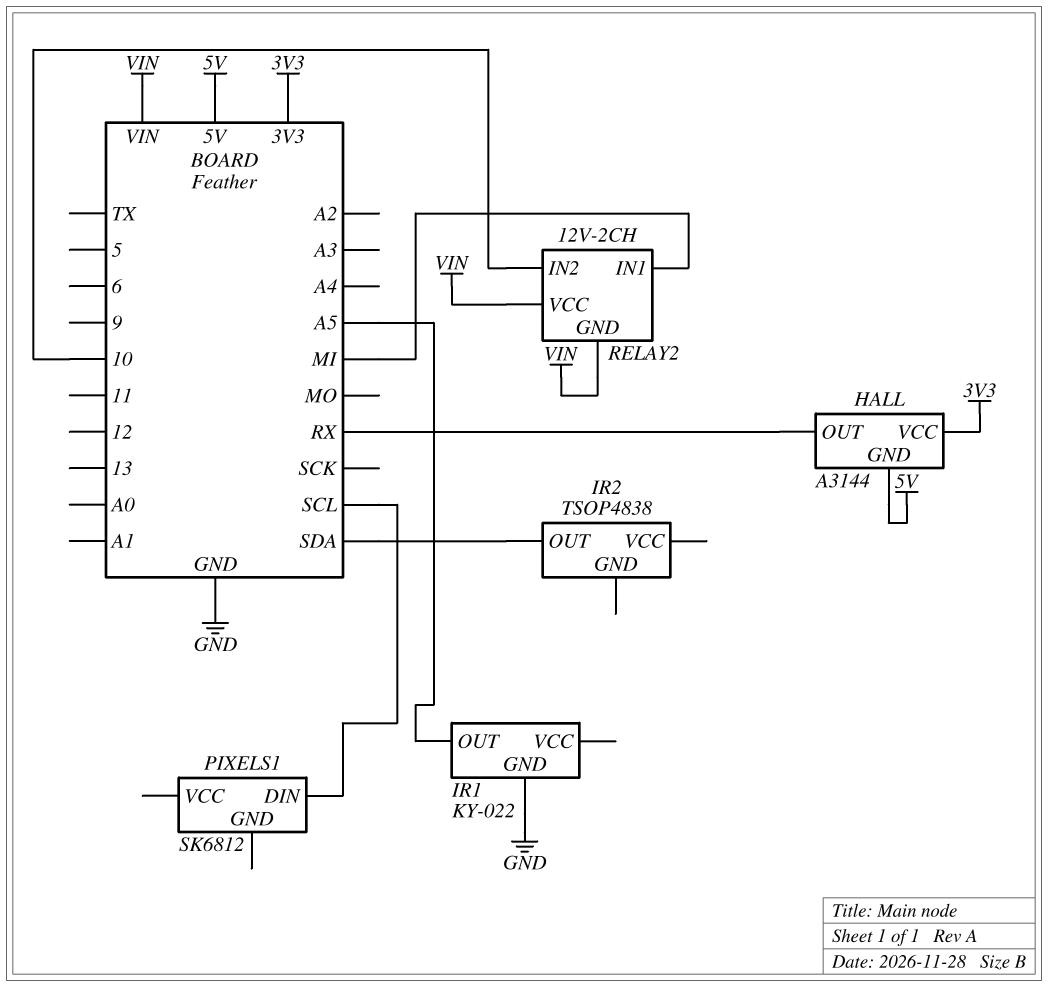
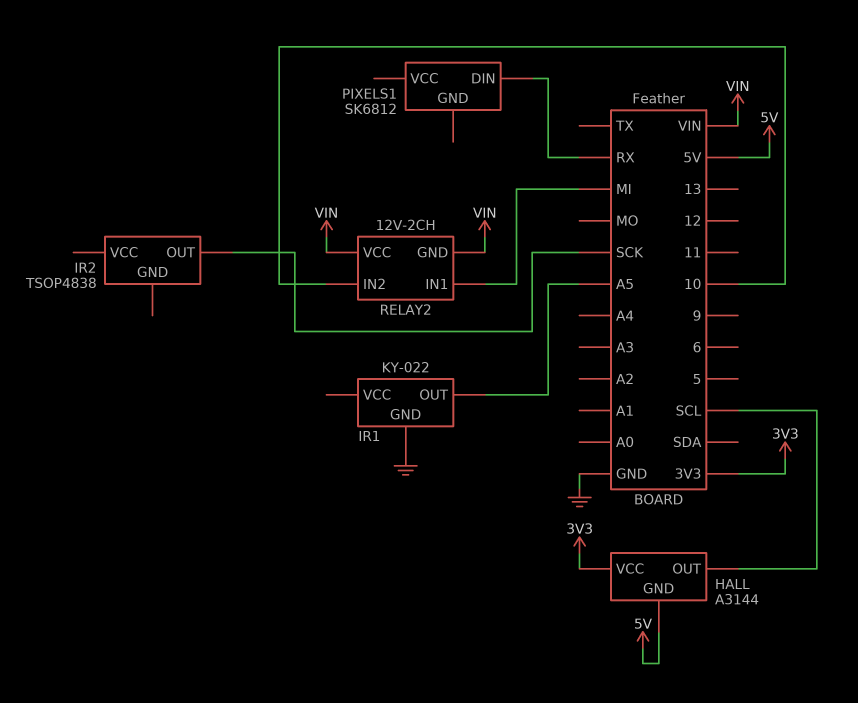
HALL pin OUT: RX -> SCL
IR2 pin OUT: SDA -> SCK
PIXELS1 pin DIN: SCL -> RX

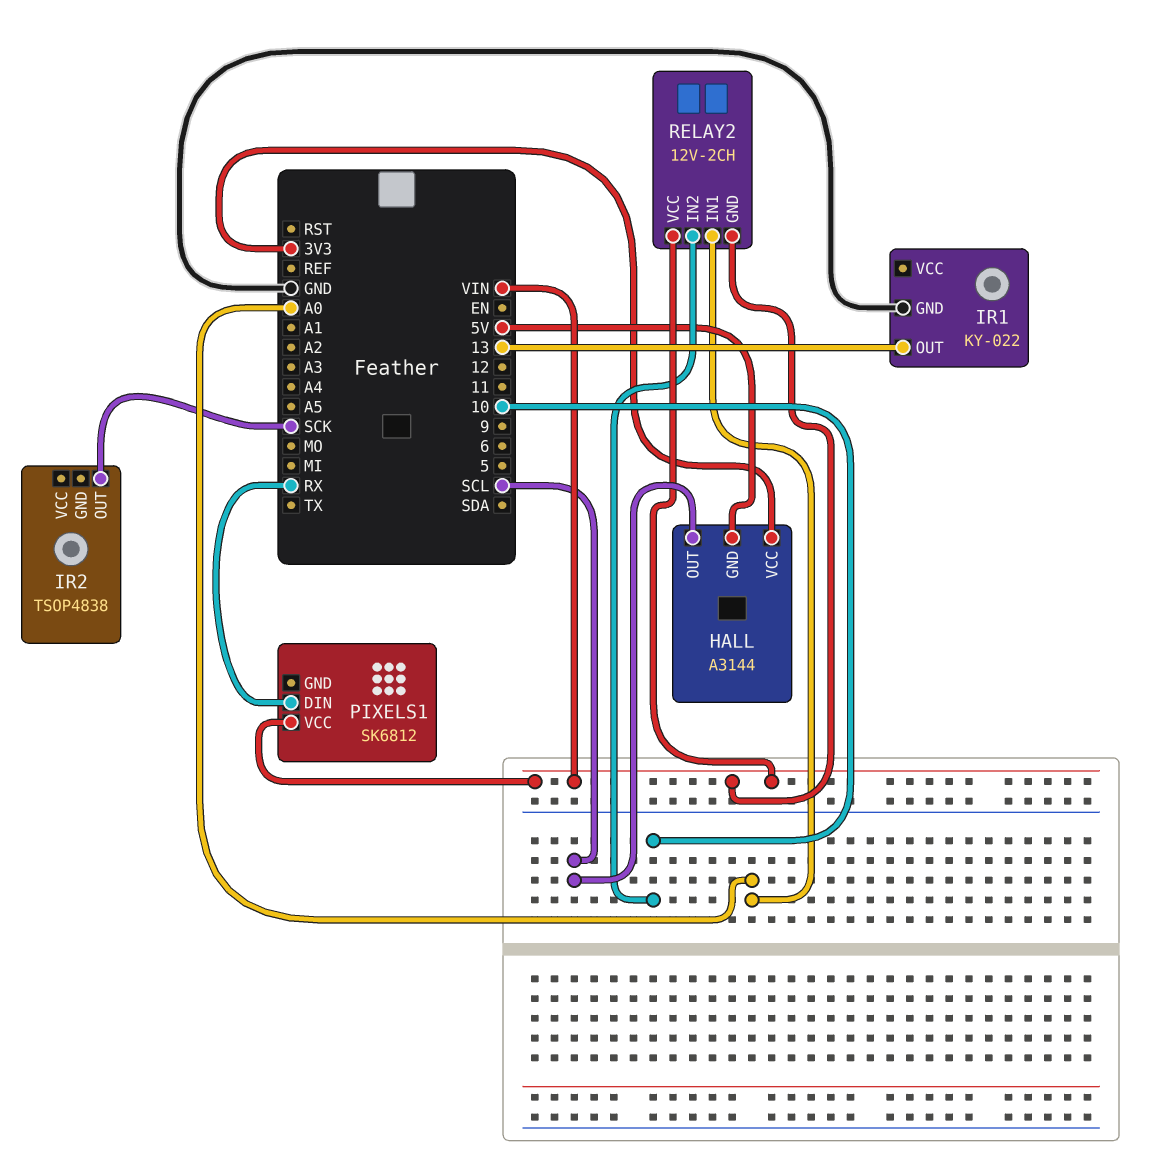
IR1 pin OUT: A5 -> 13
PIXELS1 pin VCC: none -> VIN
RELAY2 pin IN1: MI -> A0

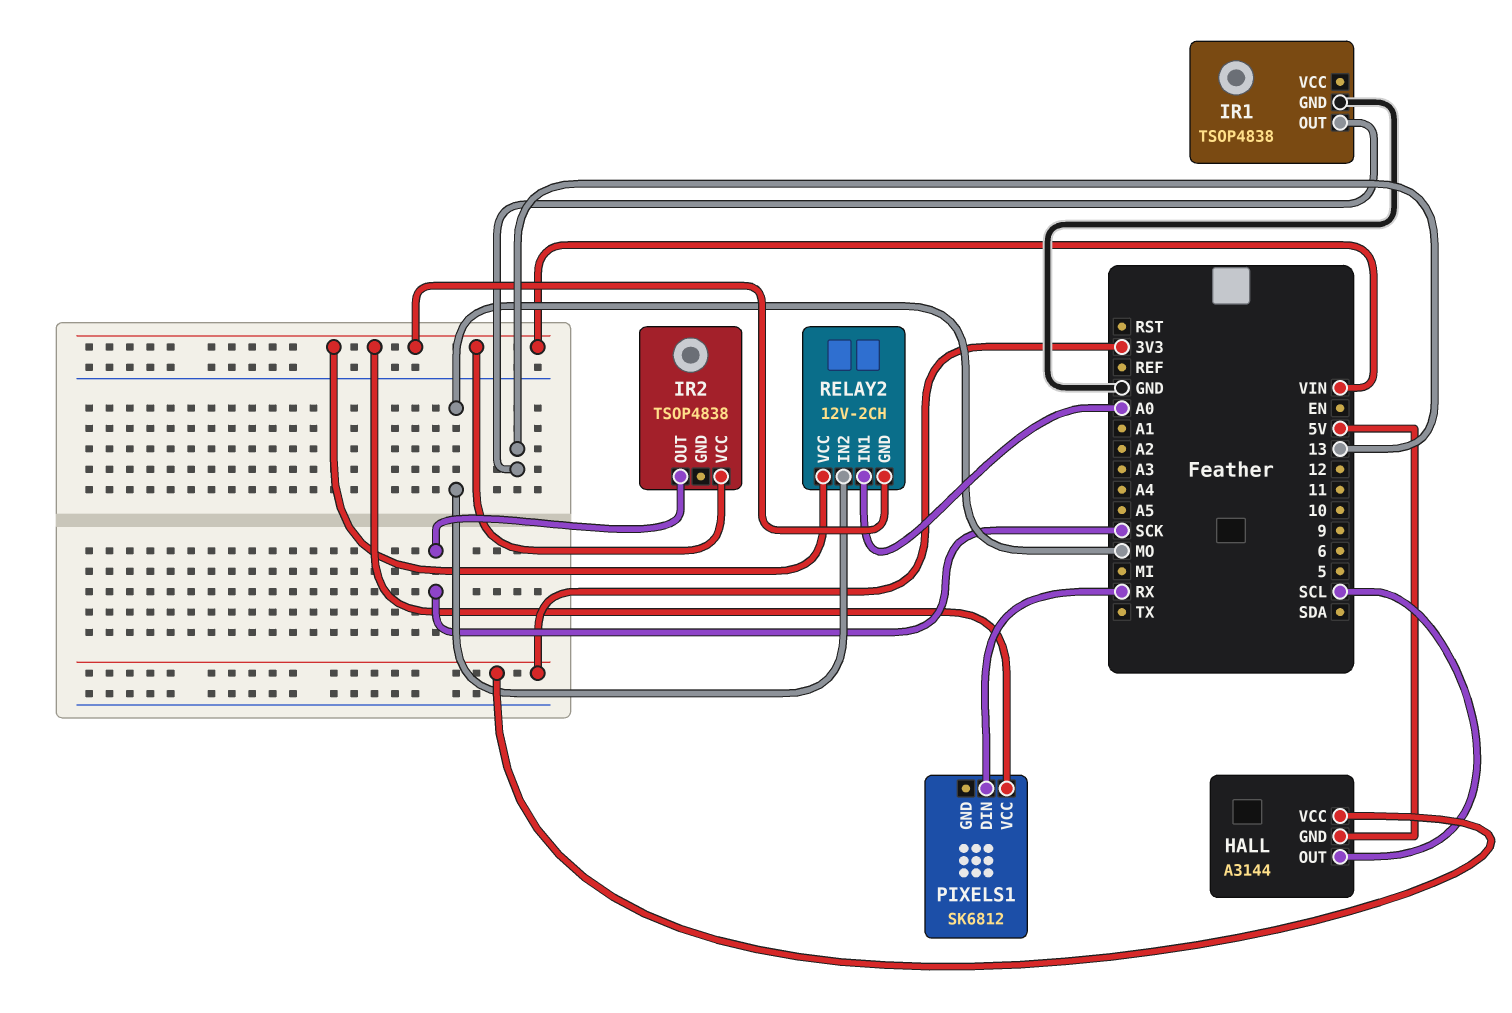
IR1: KY-022 -> TSOP4838
IR2 pin VCC: none -> VIN
RELAY2 pin IN2: 10 -> MO

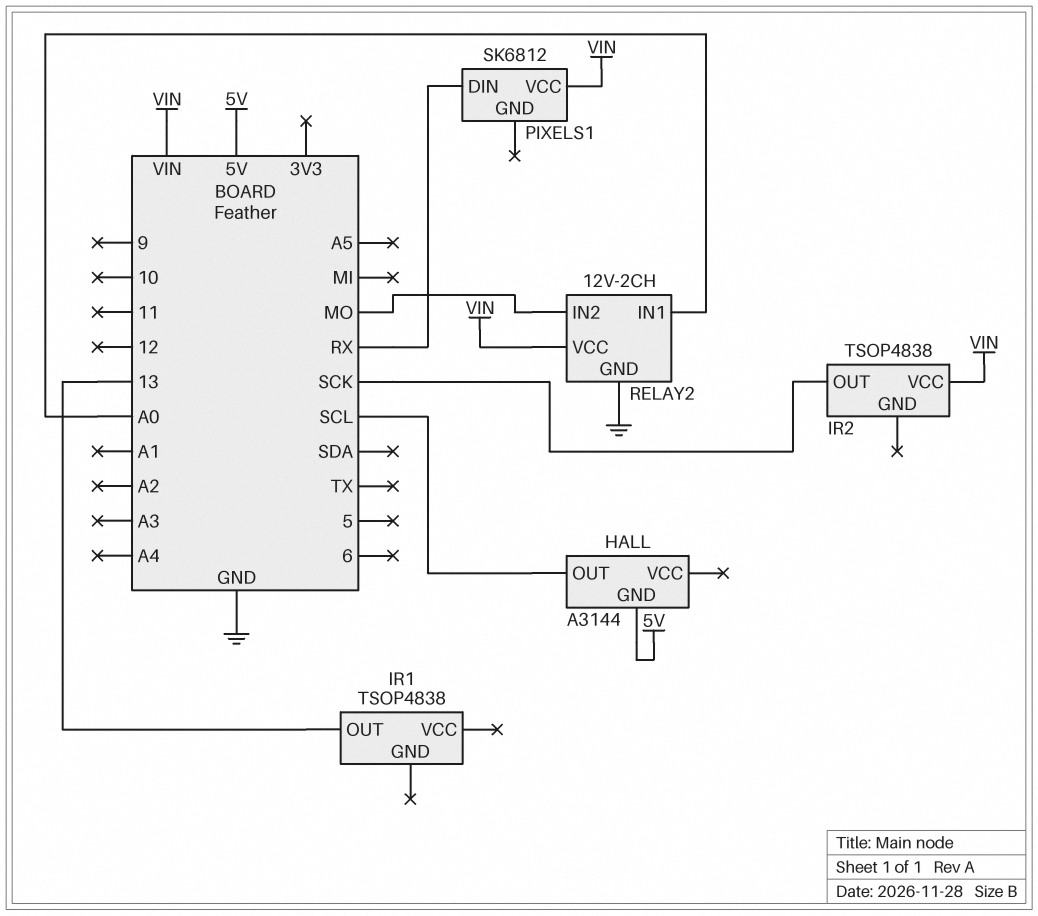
HALL pin VCC: 3V3 -> none
IR1 pin GND: GND -> none
RELAY2 pin GND: VIN -> GND

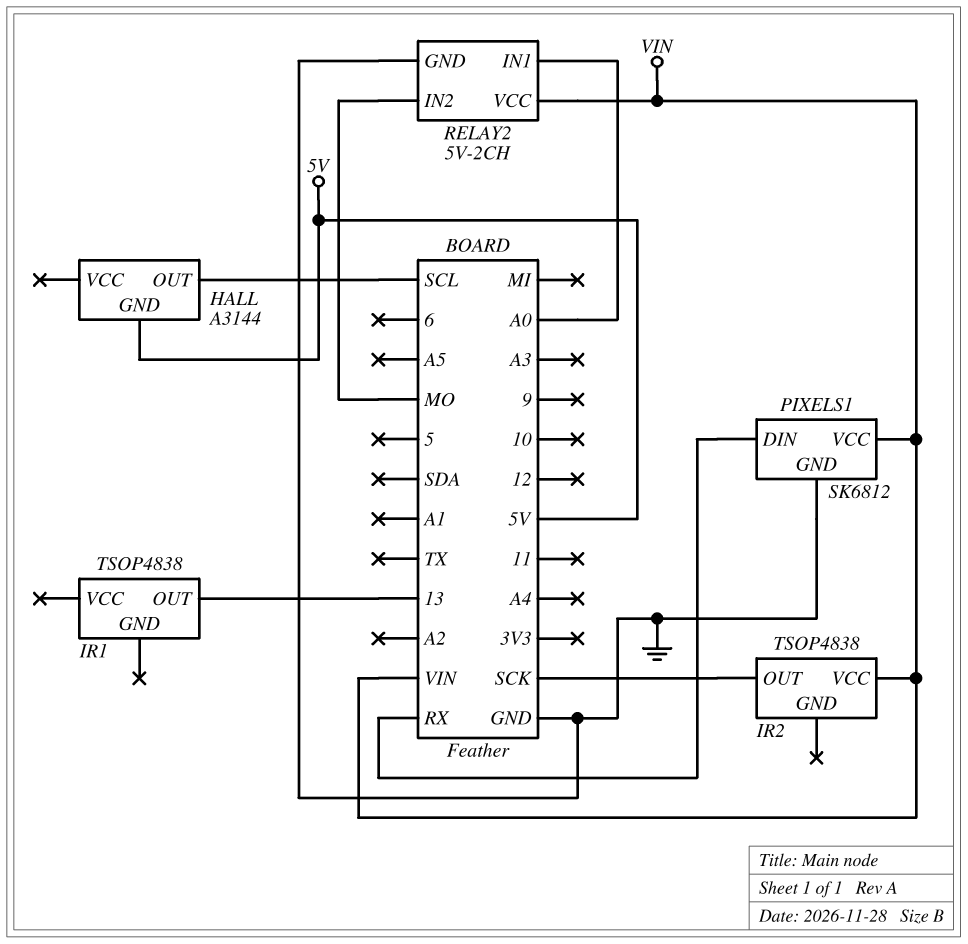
PIXELS1 pin GND: none -> GND
RELAY2: 12V-2CH -> 5V-2CH

